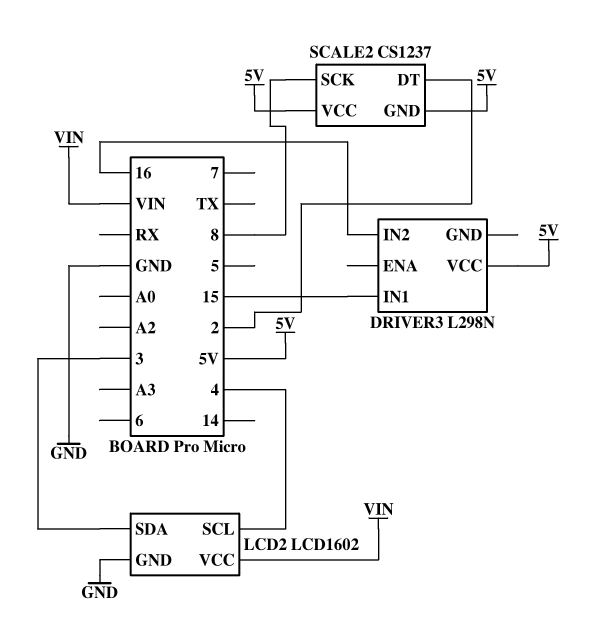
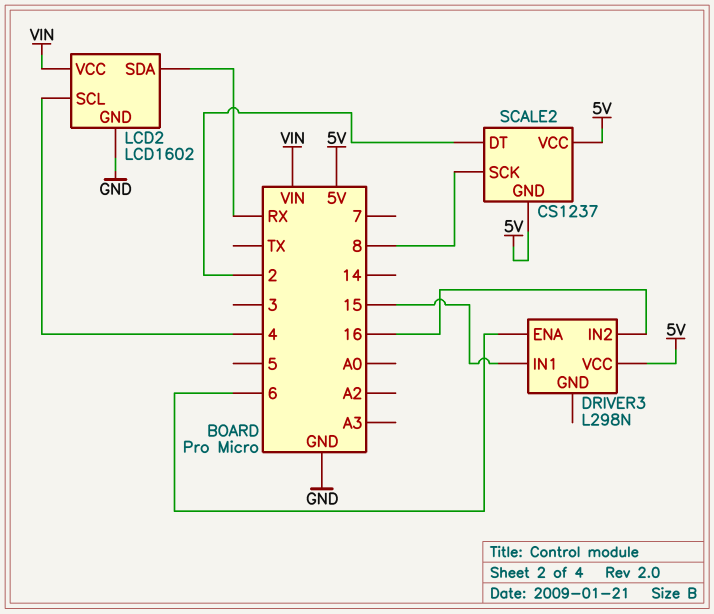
DRIVER3 pin ENA: none -> 6
LCD2 pin SDA: 3 -> RX

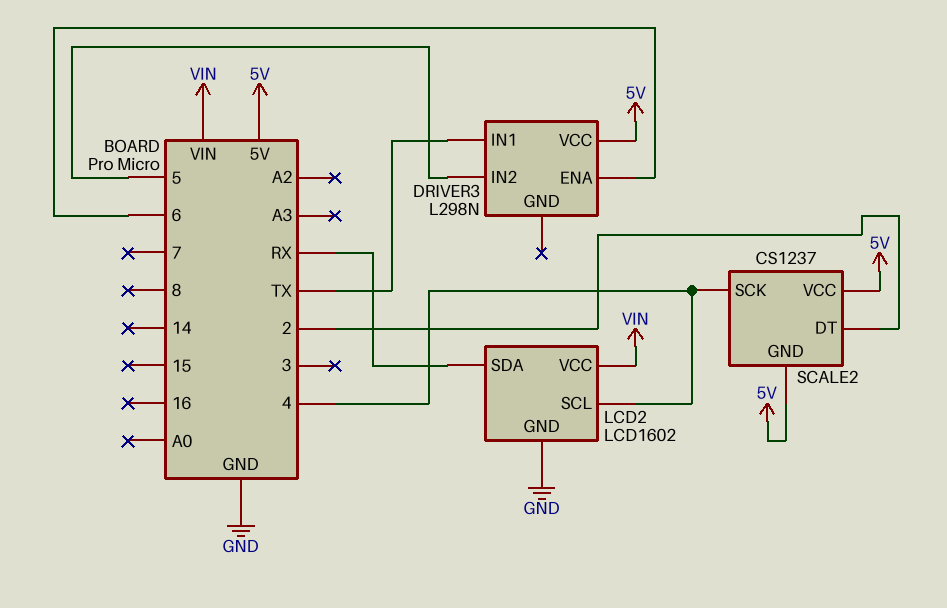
DRIVER3 pin IN1: 15 -> TX
DRIVER3 pin IN2: 16 -> 5
SCALE2 pin SCK: 8 -> 4

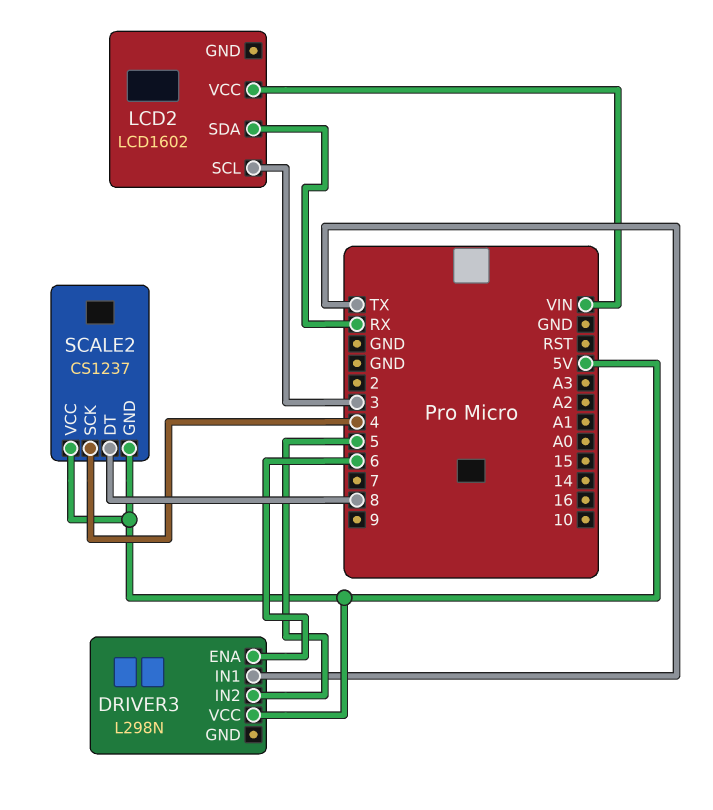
LCD2 pin GND: GND -> none
LCD2 pin SCL: 4 -> 3
SCALE2 pin DT: 2 -> 8

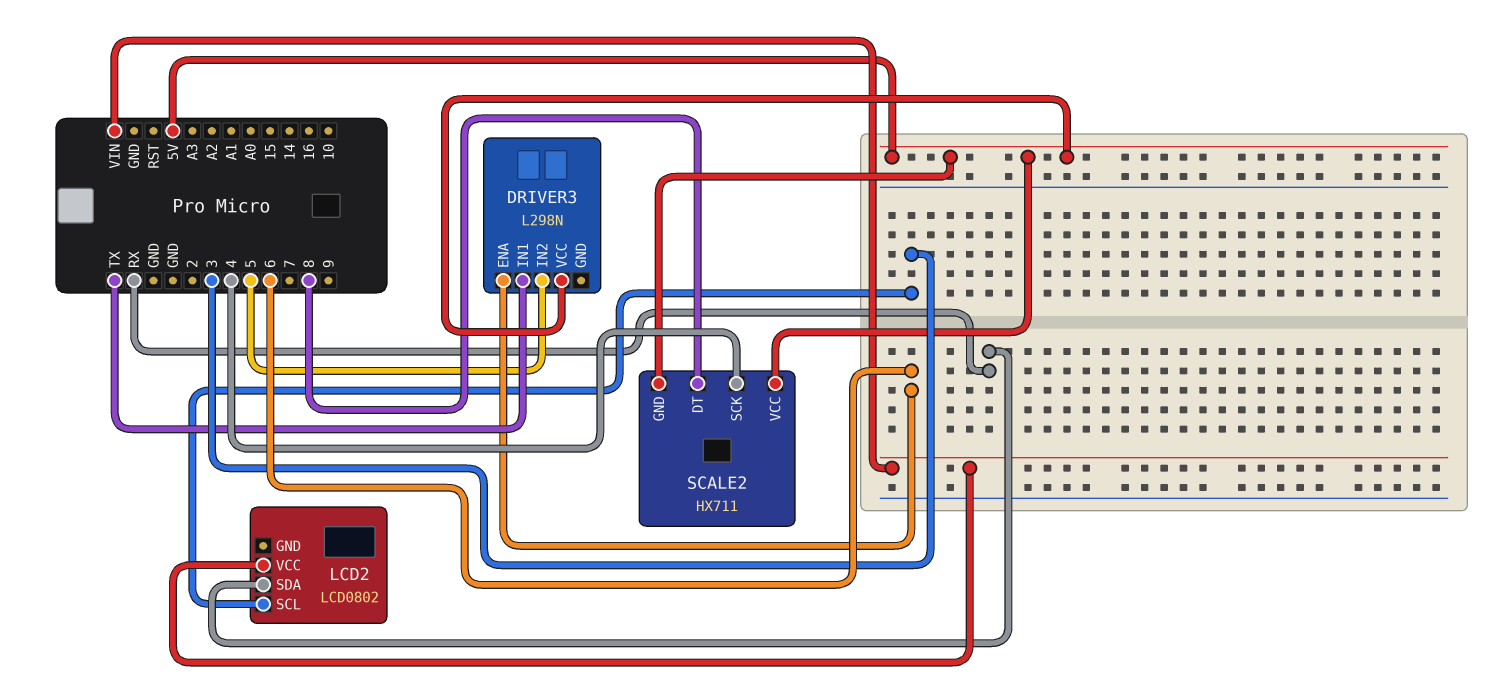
LCD2: LCD1602 -> LCD0802
SCALE2: CS1237 -> HX711

